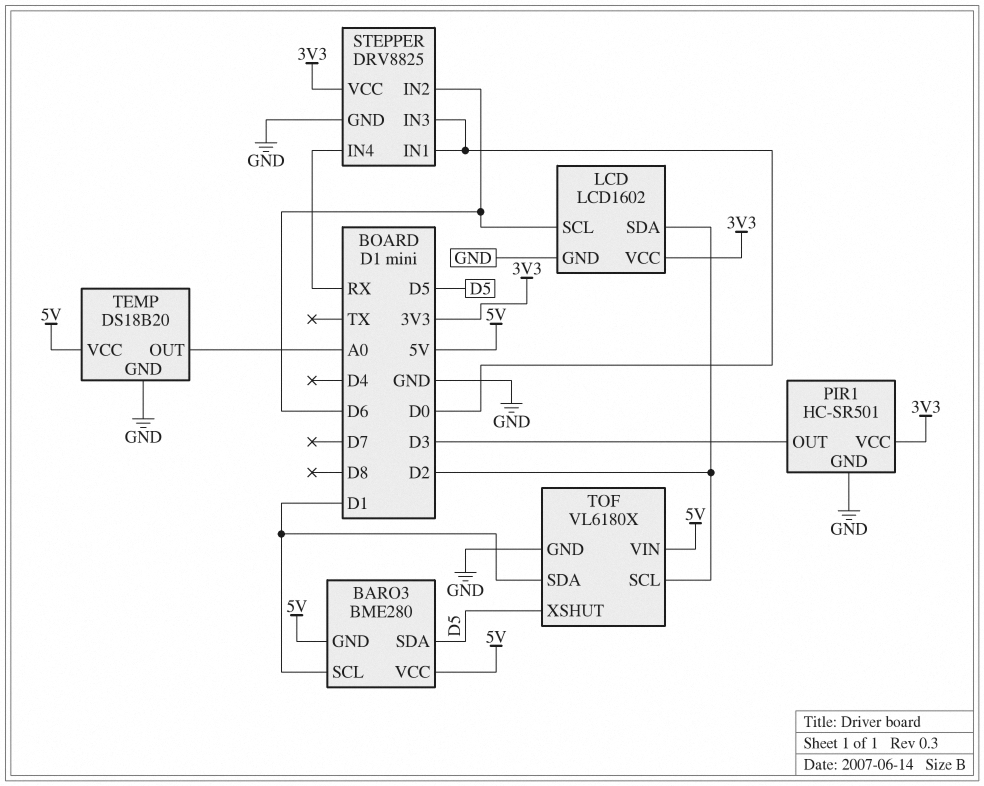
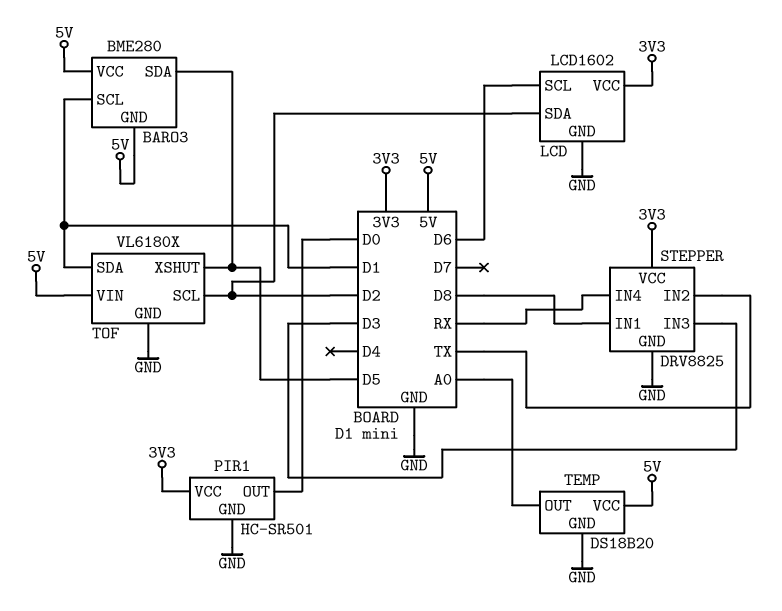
PIR1 pin OUT: D3 -> D0
STEPPER pin IN1: D0 -> D8
STEPPER pin IN2: D6 -> TX
STEPPER pin IN3: D0 -> D3

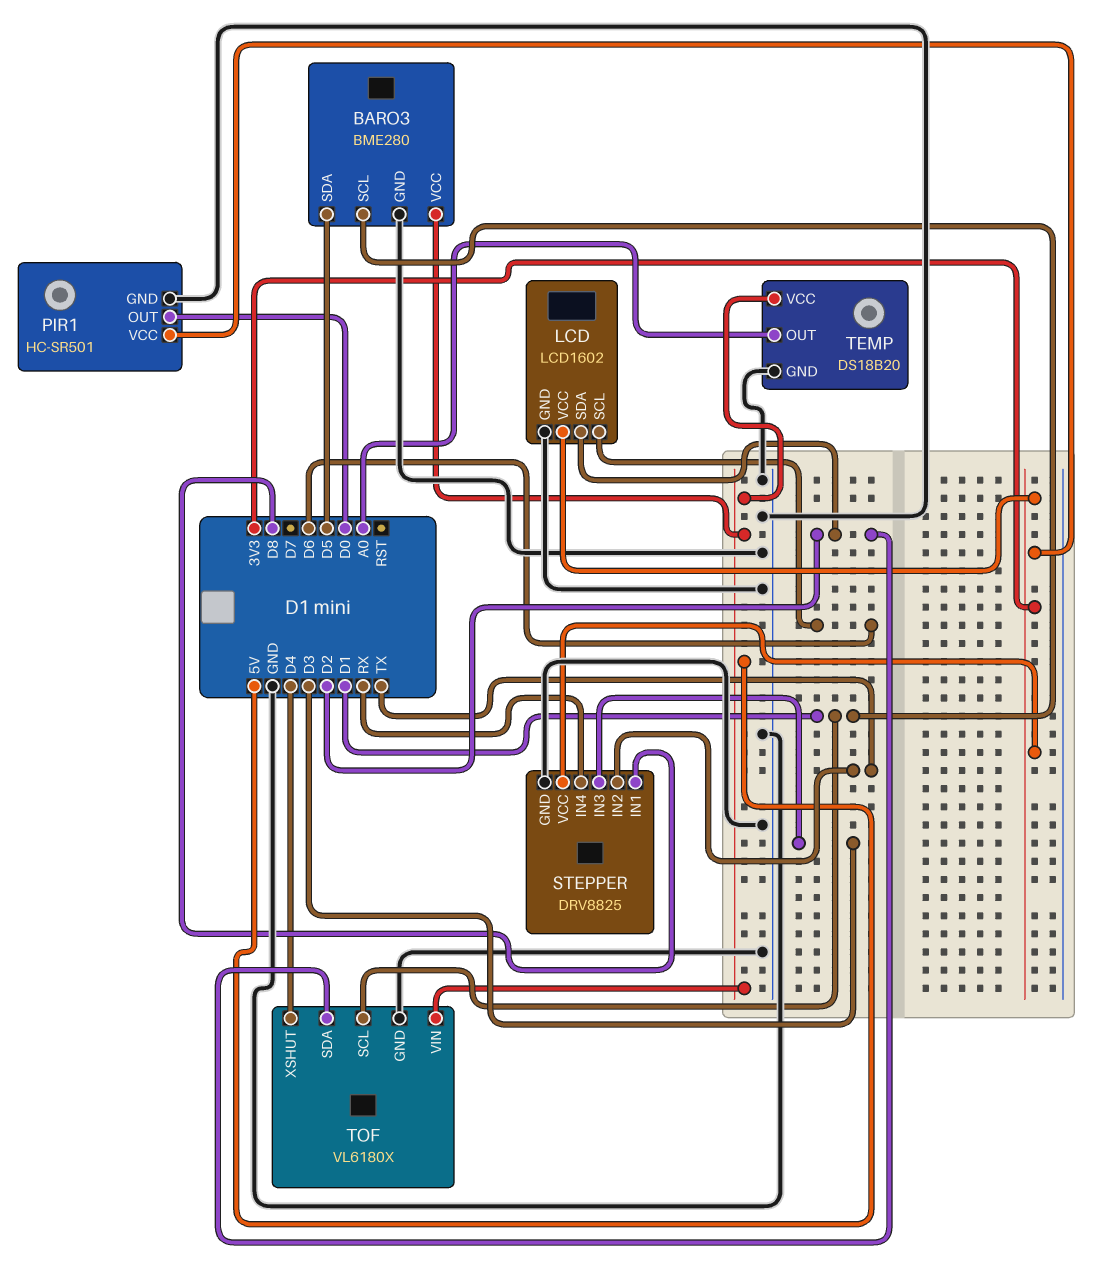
BARO3 pin GND: 5V -> GND
TOF pin SCL: D2 -> D1
TOF pin SDA: D1 -> D2
TOF pin XSHUT: D5 -> D4

